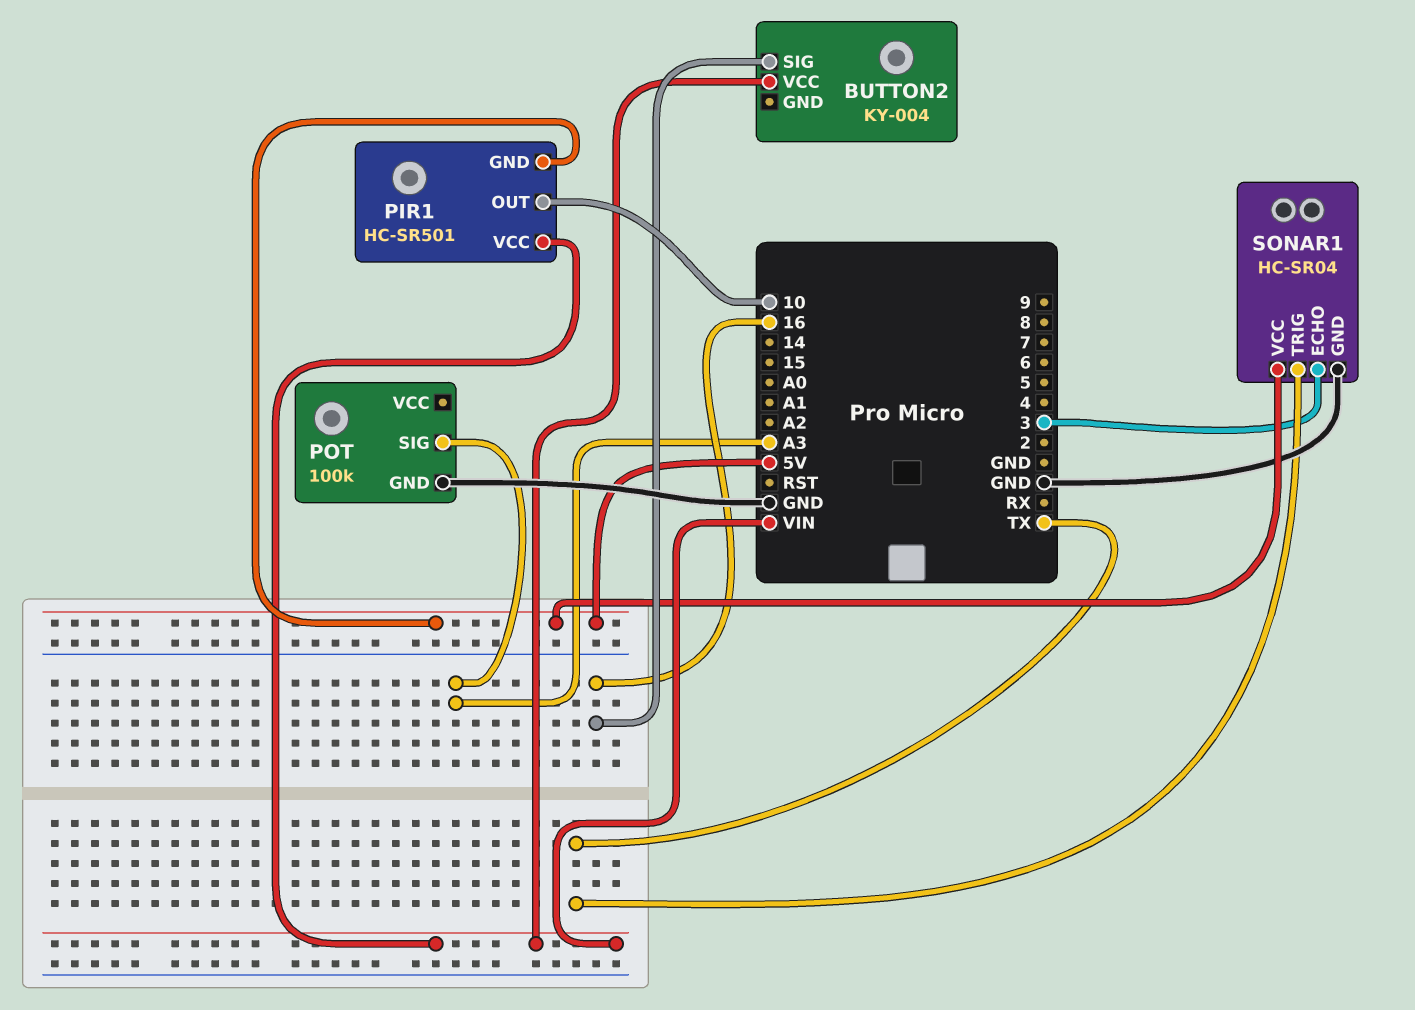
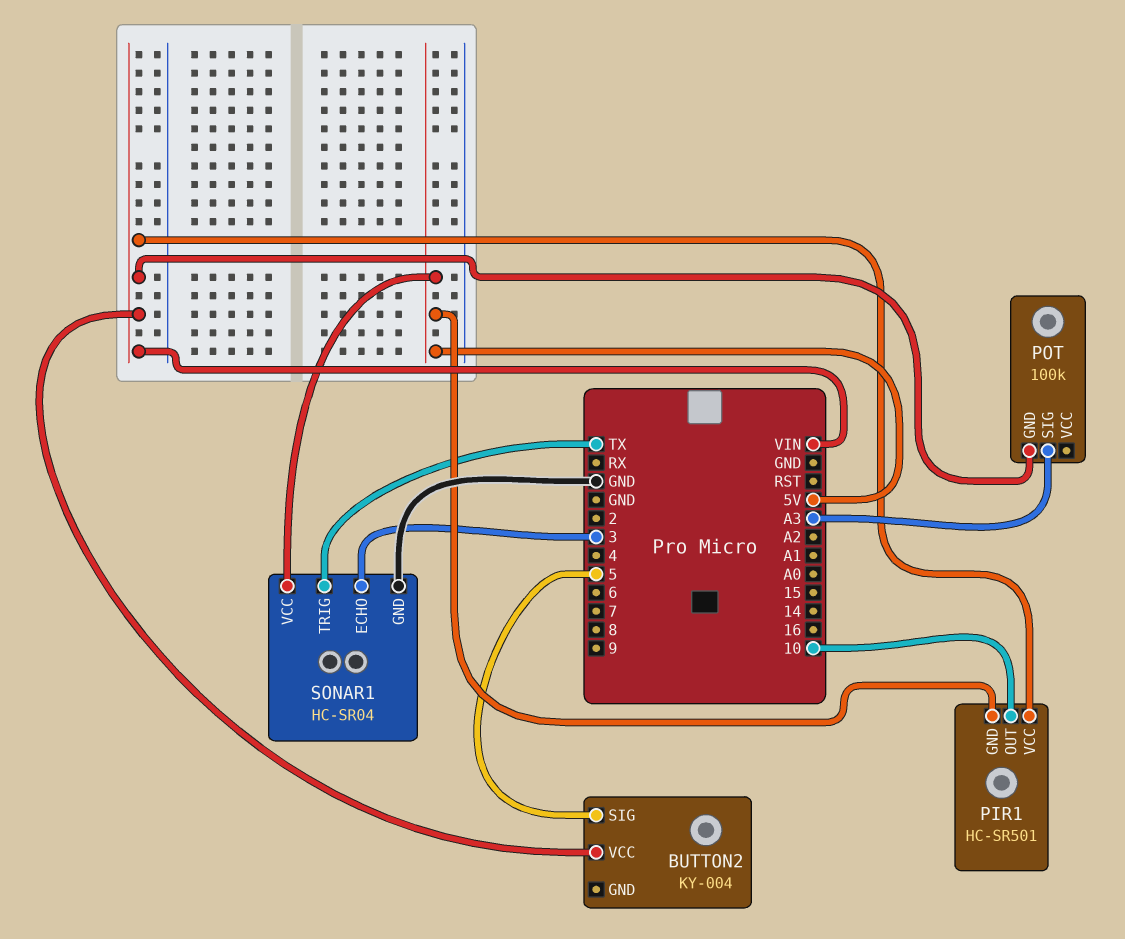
BUTTON2 pin SIG: 16 -> 5
POT pin GND: GND -> VIN

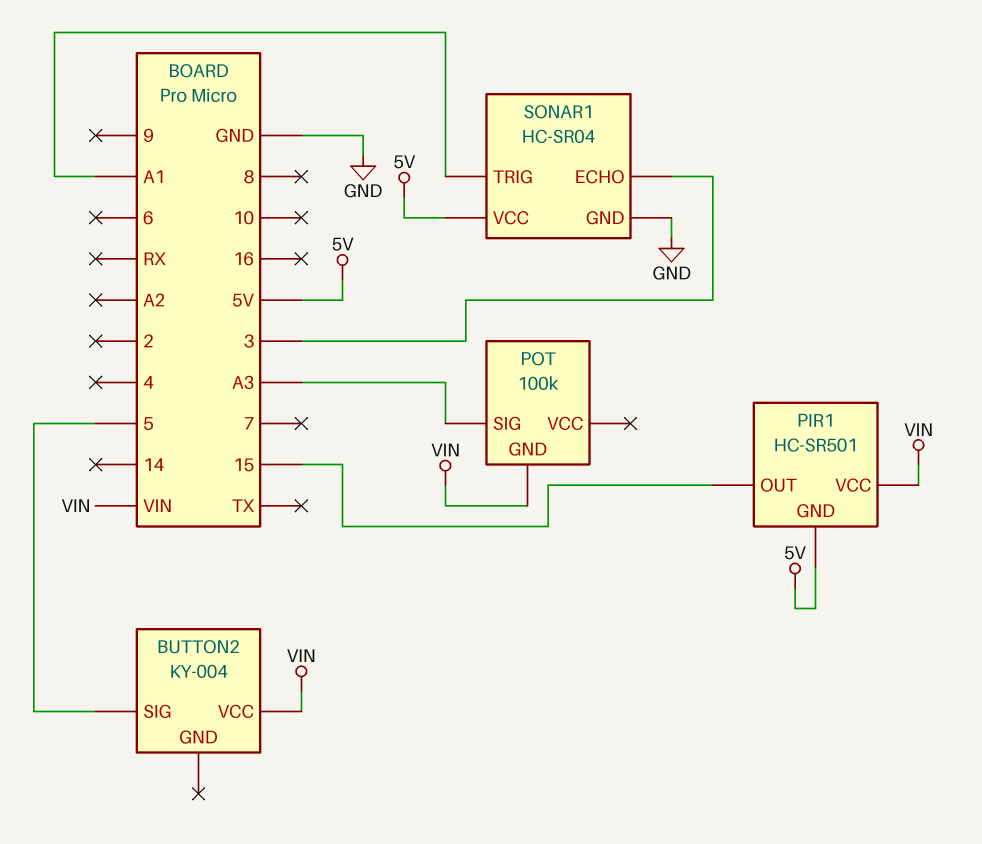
PIR1 pin OUT: 10 -> 15
SONAR1 pin TRIG: TX -> A1

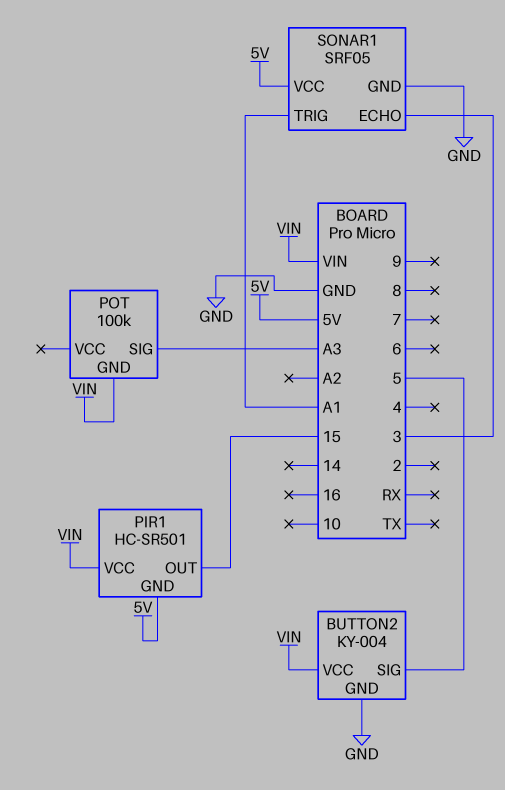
BUTTON2 pin GND: none -> GND
SONAR1: HC-SR04 -> SRF05

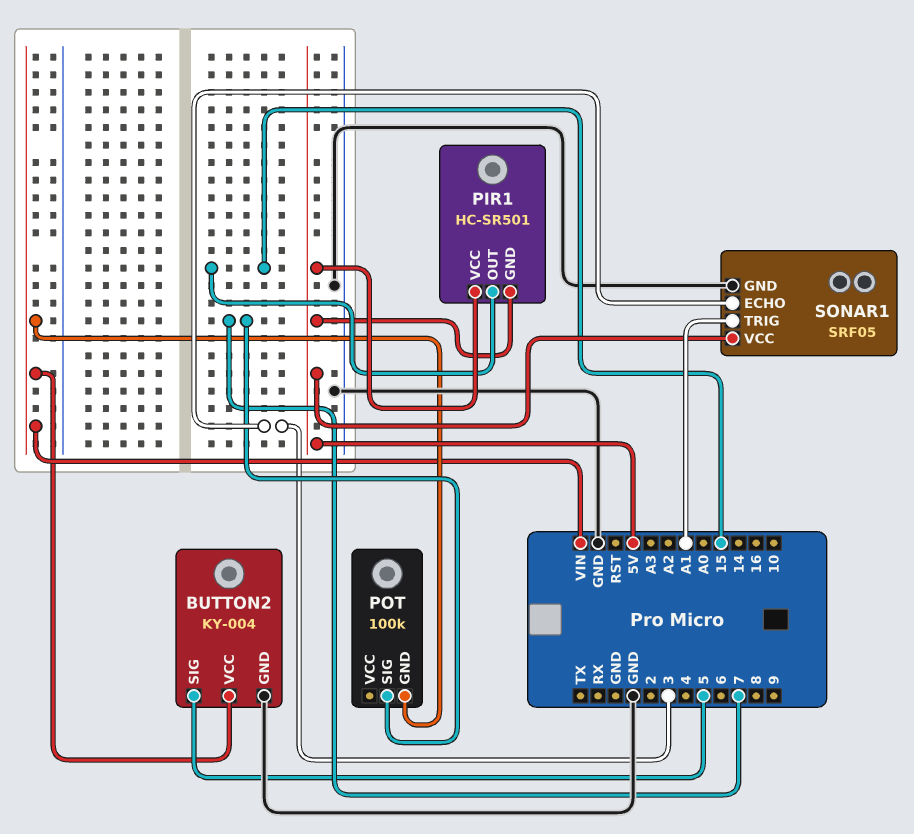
PIR1 pin VCC: VIN -> 5V
POT pin SIG: A3 -> 7

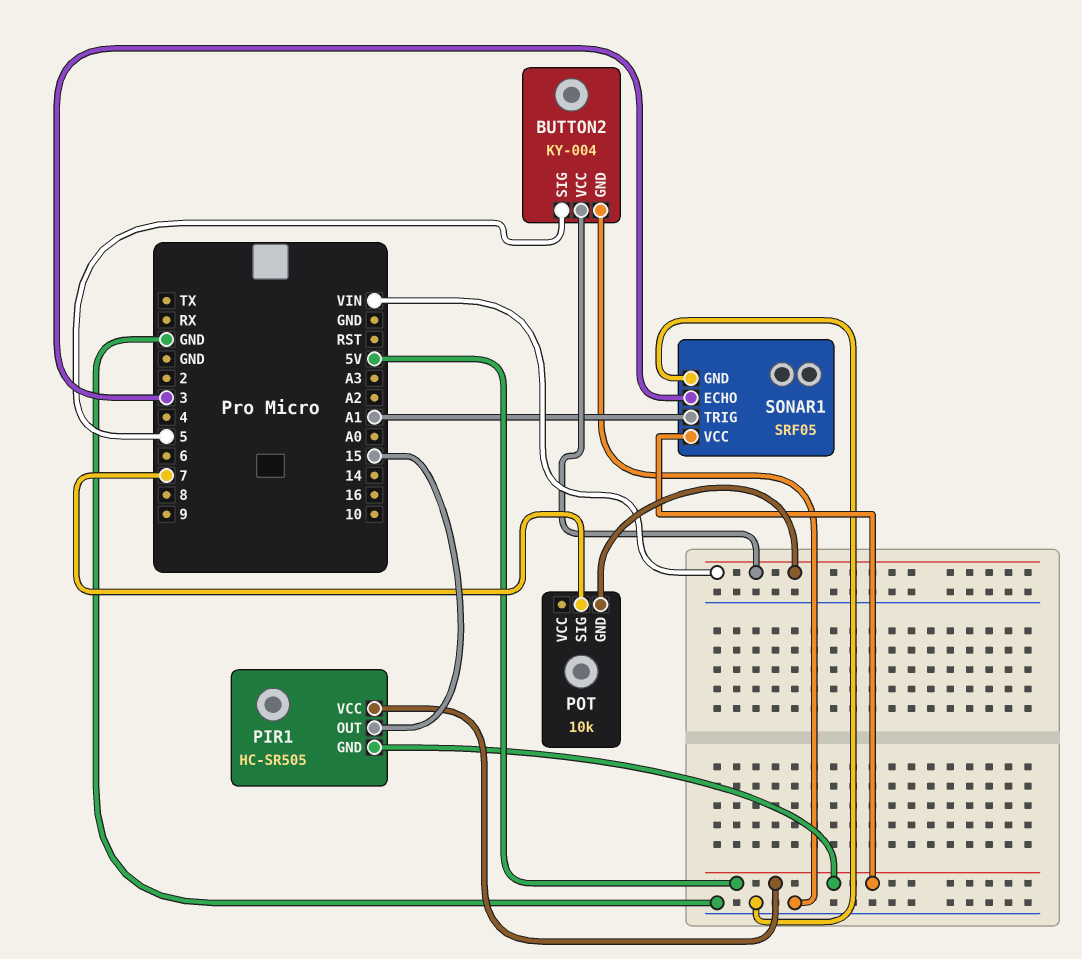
PIR1: HC-SR501 -> HC-SR505
POT: 100k -> 10k

